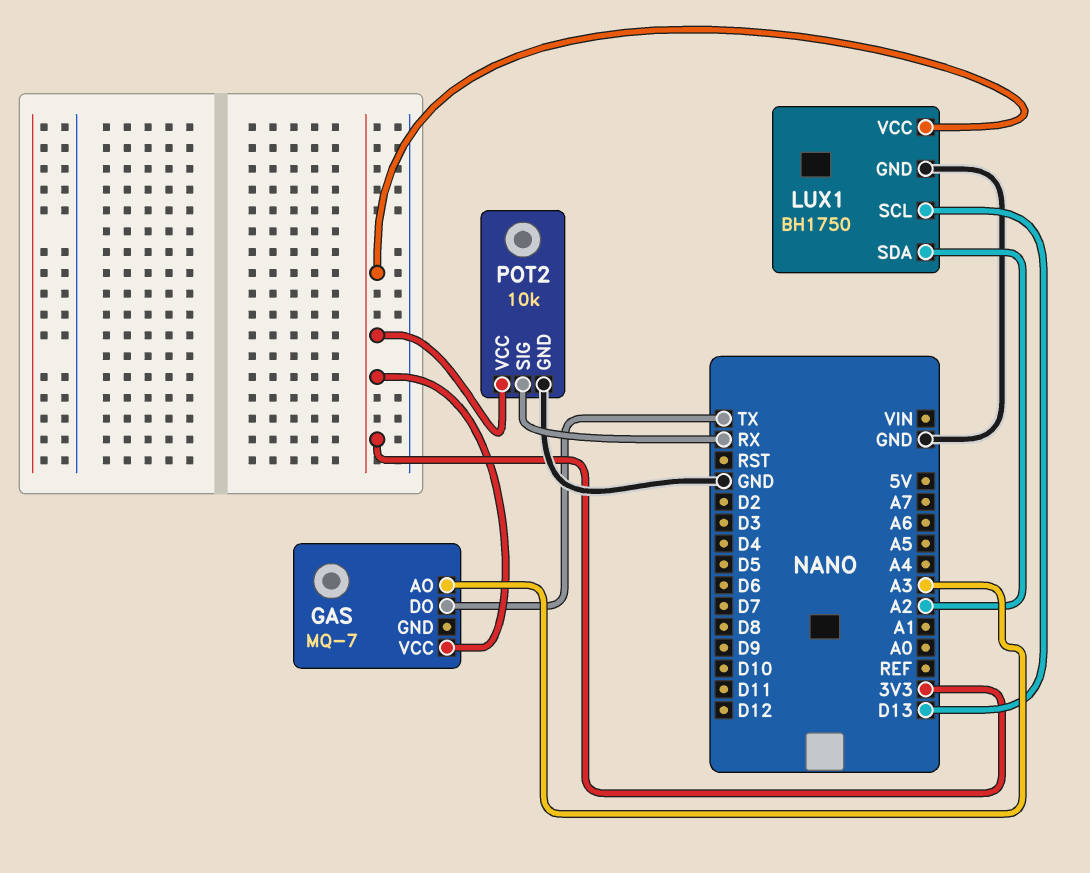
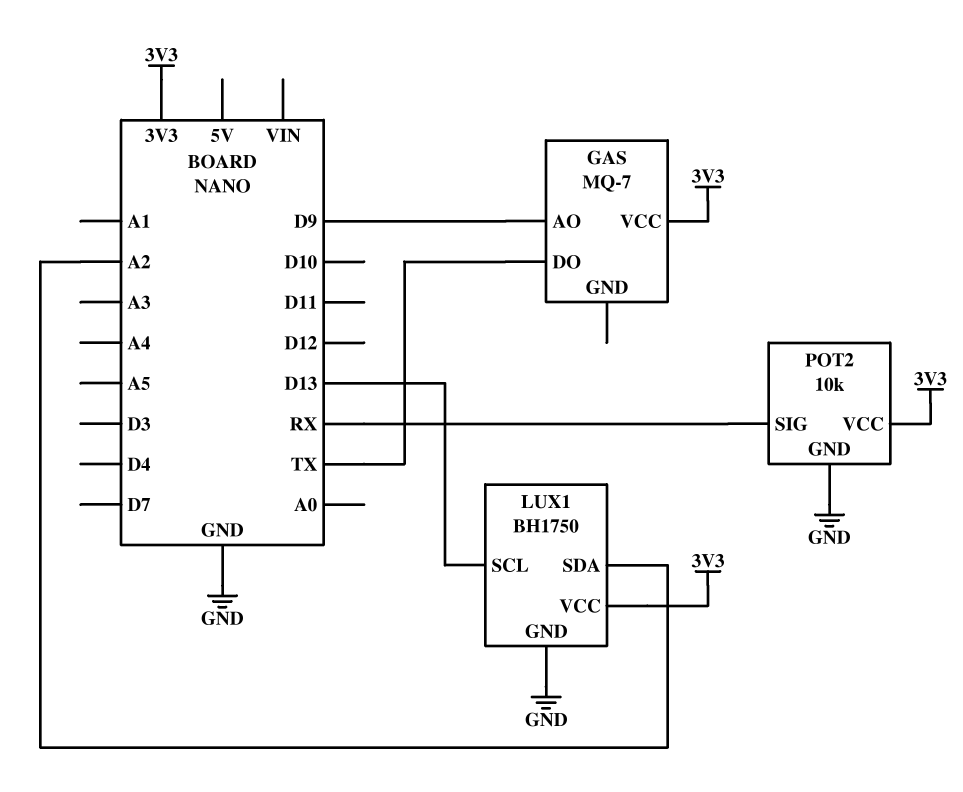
GAS pin AO: A3 -> D9

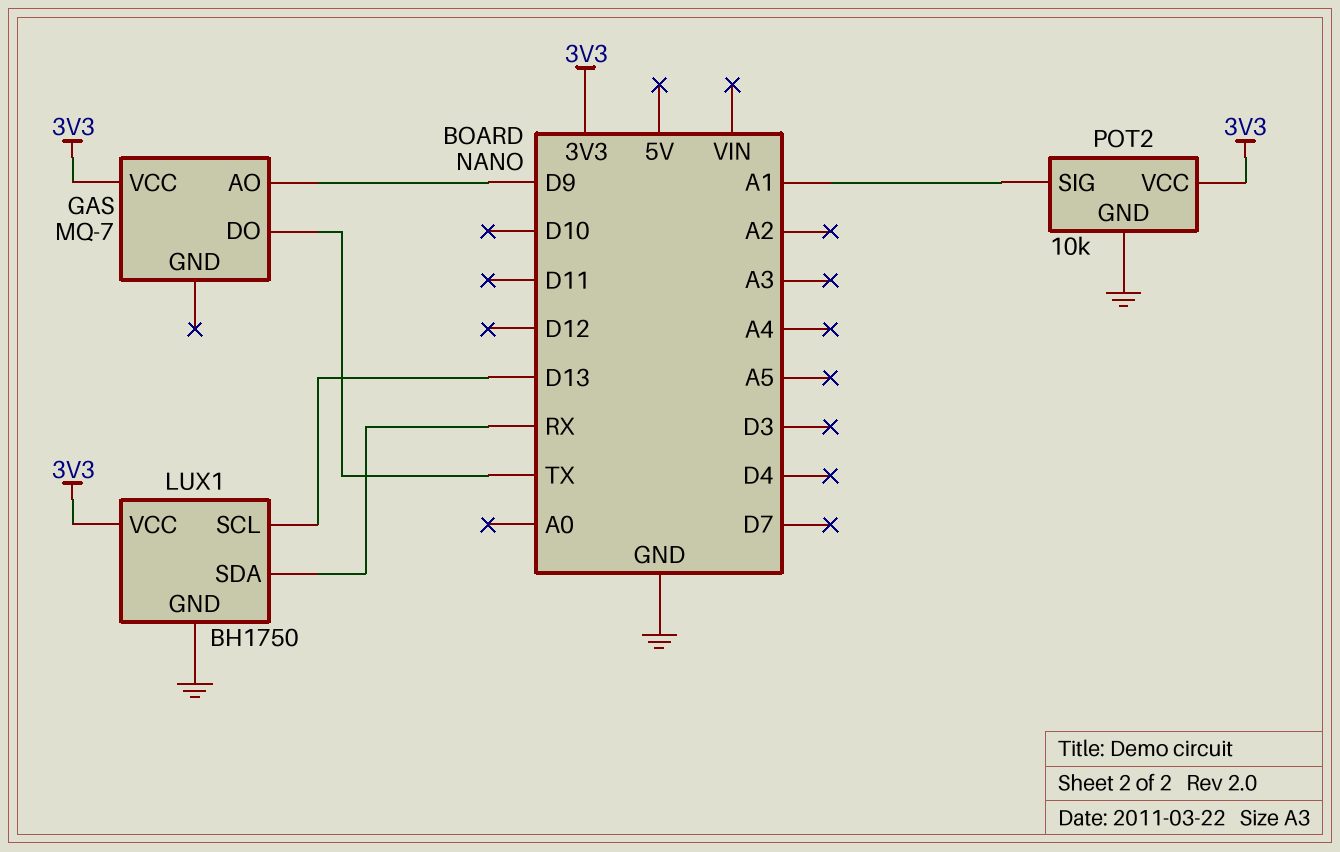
LUX1 pin SDA: A2 -> RX
POT2 pin SIG: RX -> A1

